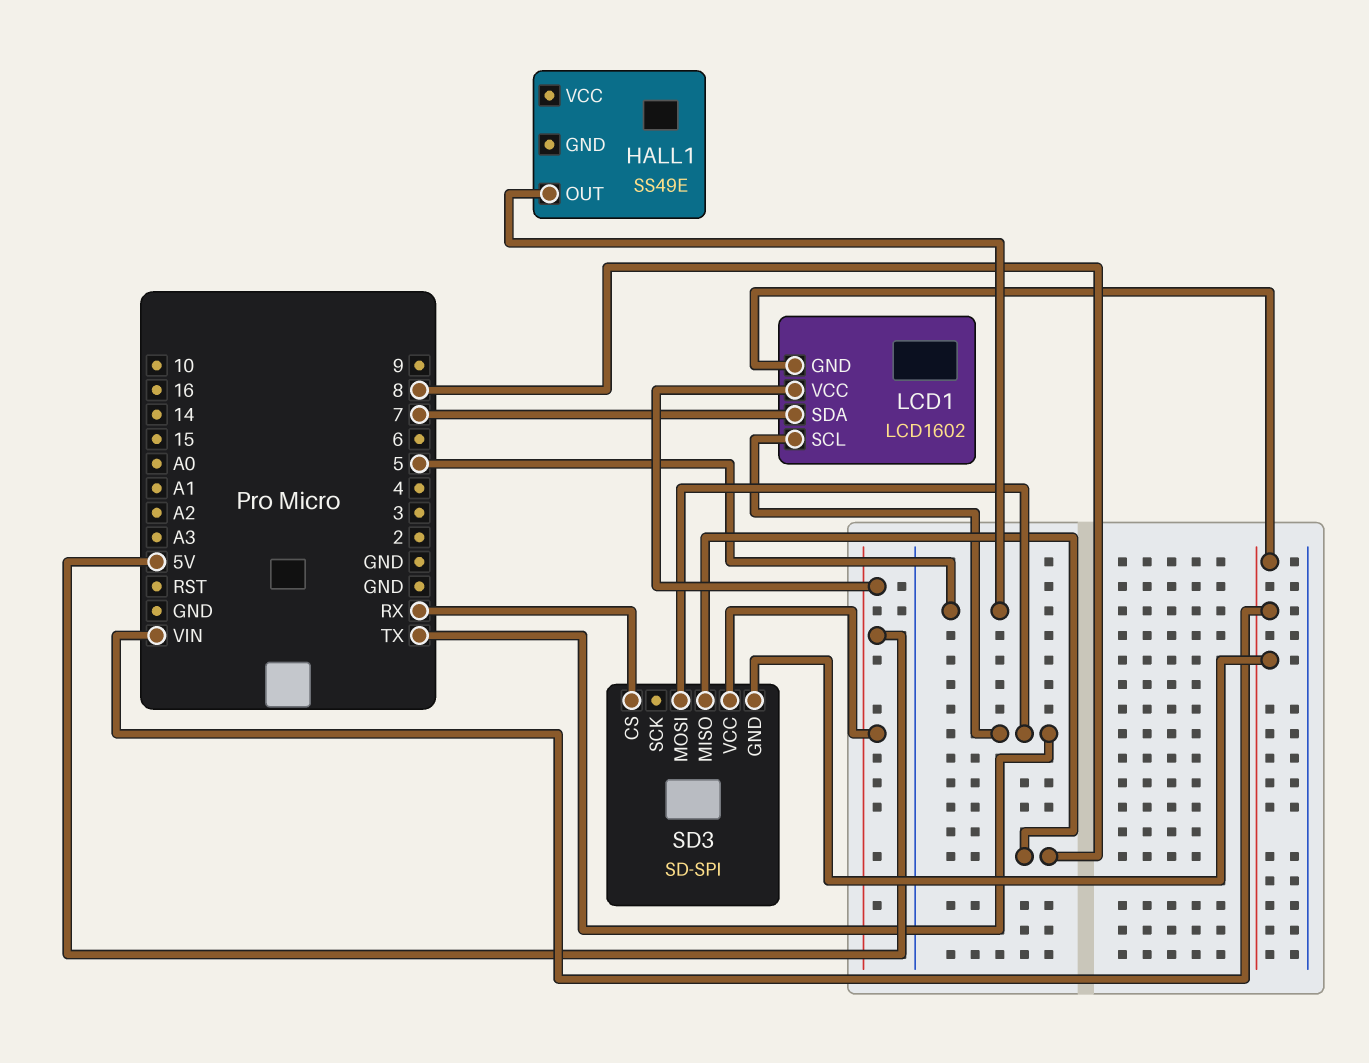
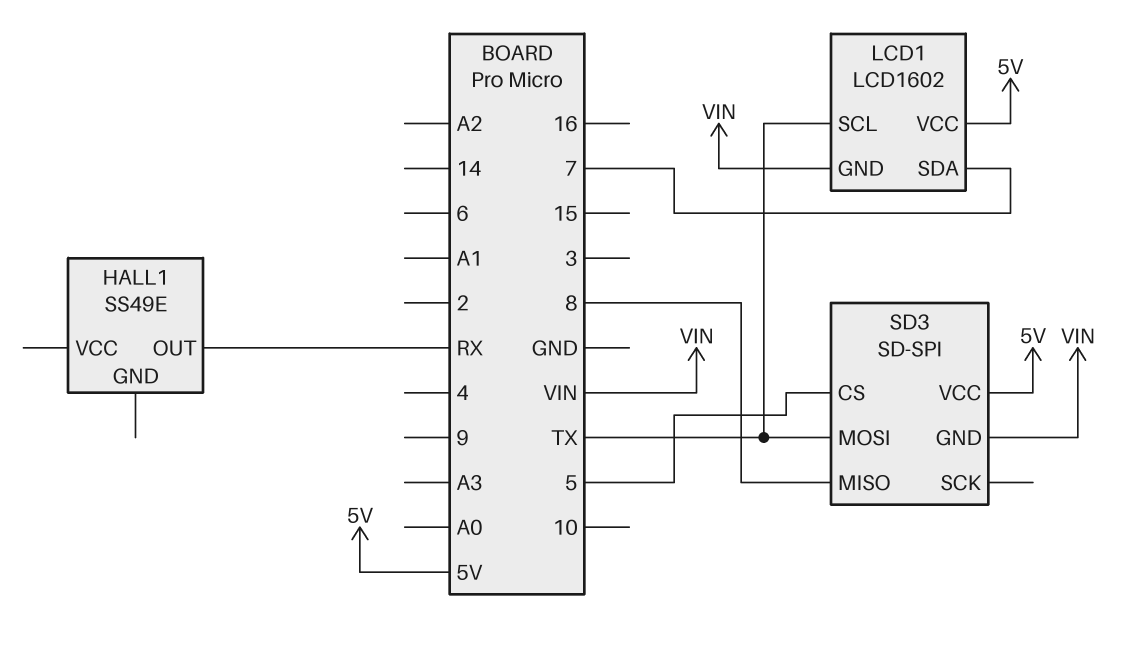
HALL1 pin OUT: 5 -> RX
SD3 pin CS: RX -> 5

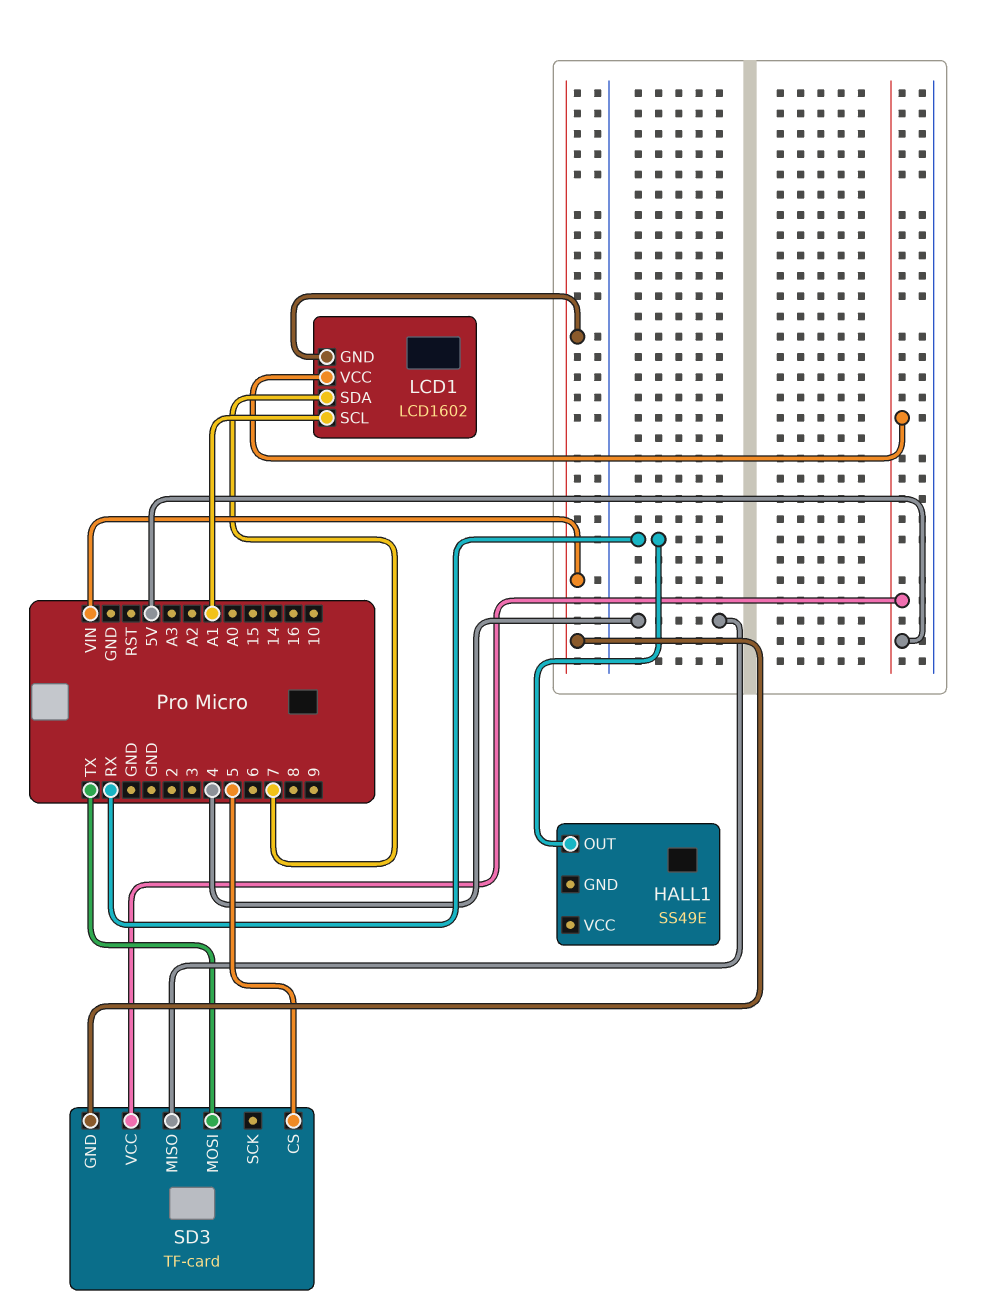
LCD1 pin SCL: TX -> A1
SD3: SD-SPI -> TF-card
SD3 pin MISO: 8 -> 4

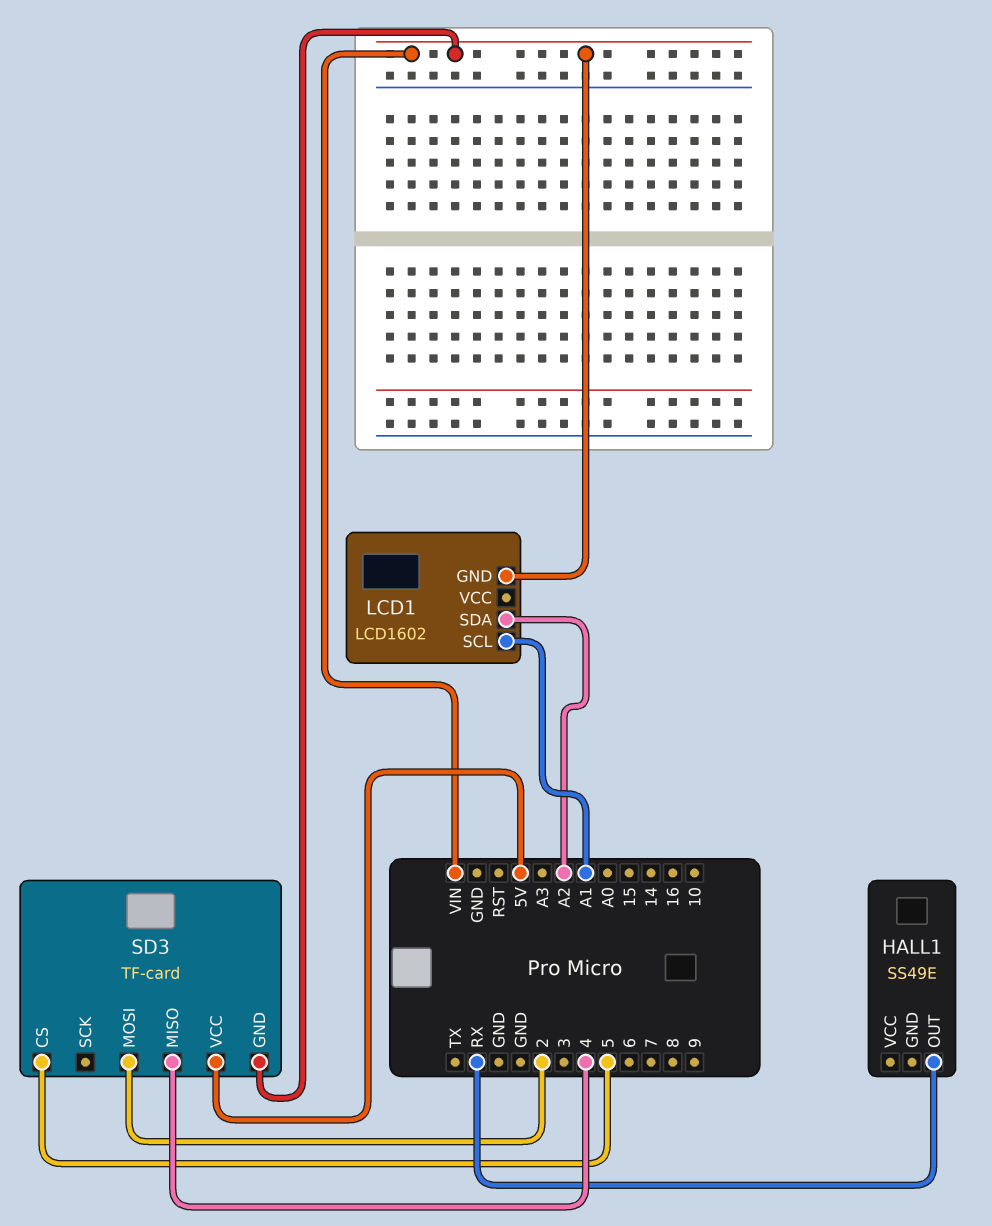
LCD1 pin SDA: 7 -> A2
LCD1 pin VCC: 5V -> none
SD3 pin MOSI: TX -> 2

